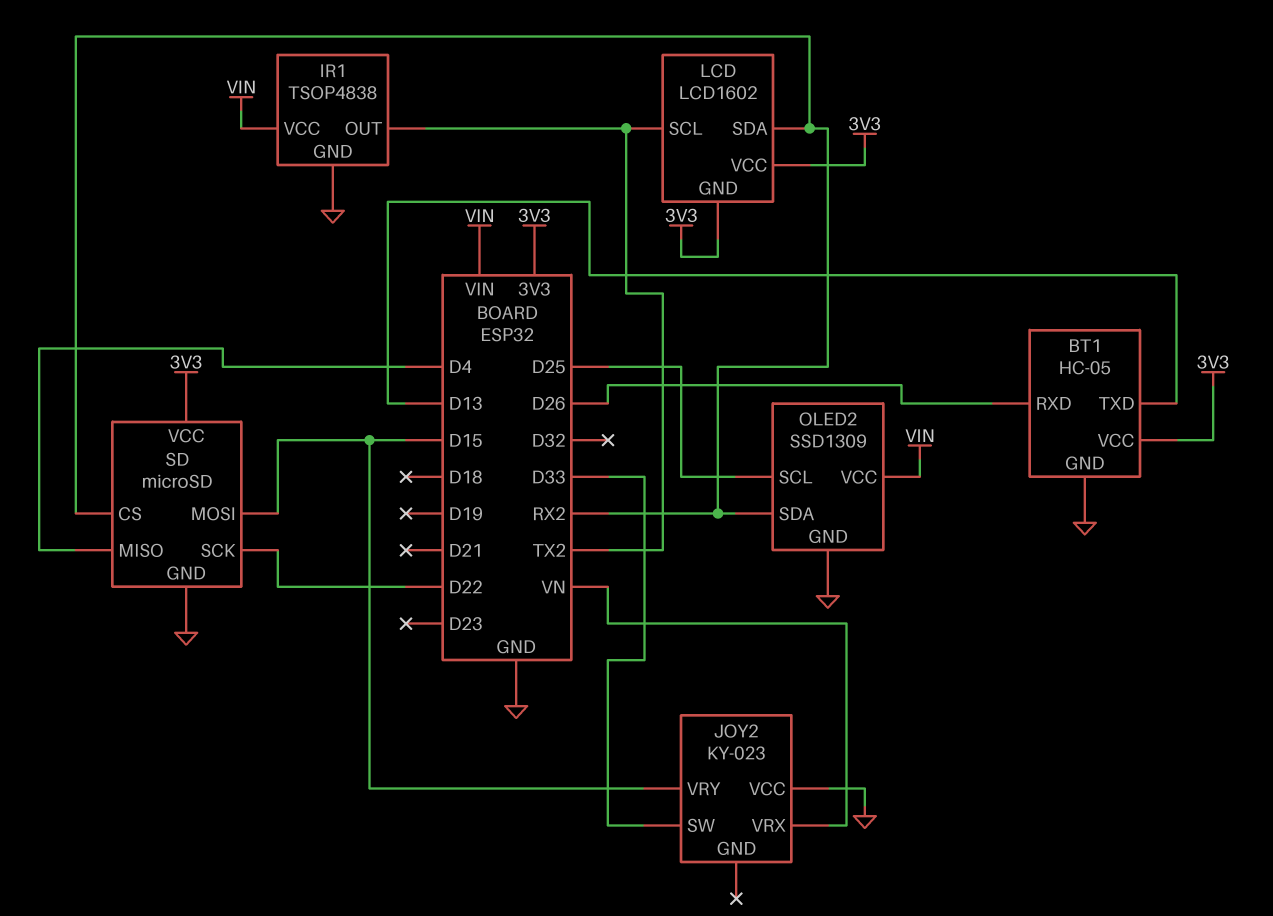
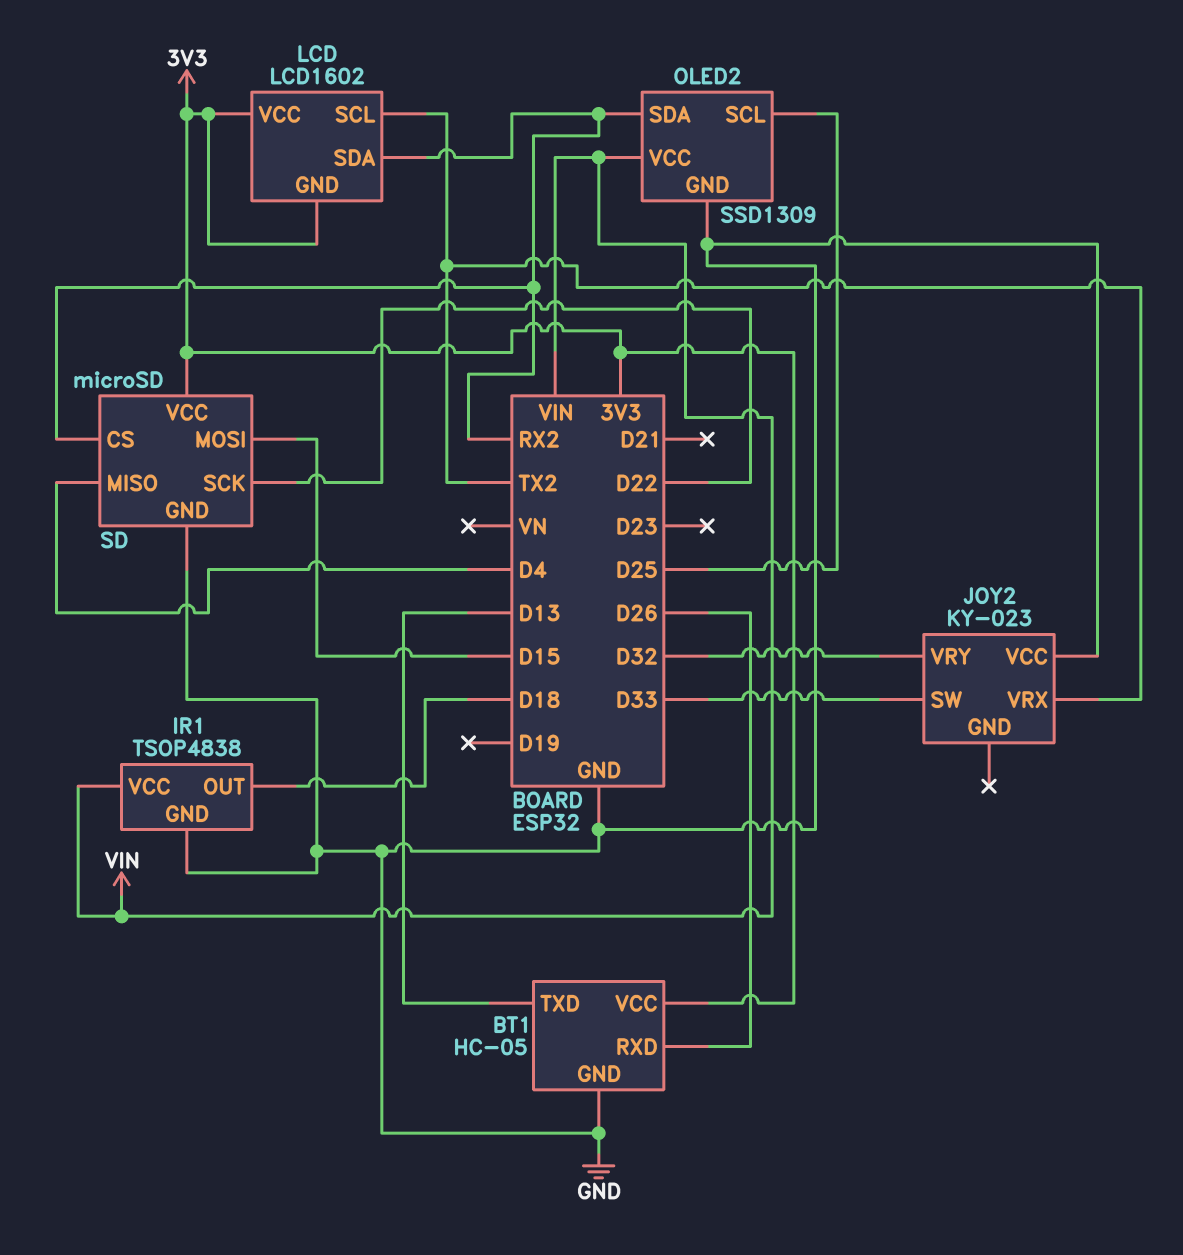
IR1 pin OUT: TX2 -> D18
JOY2 pin VRX: VN -> TX2
JOY2 pin VRY: D15 -> D32

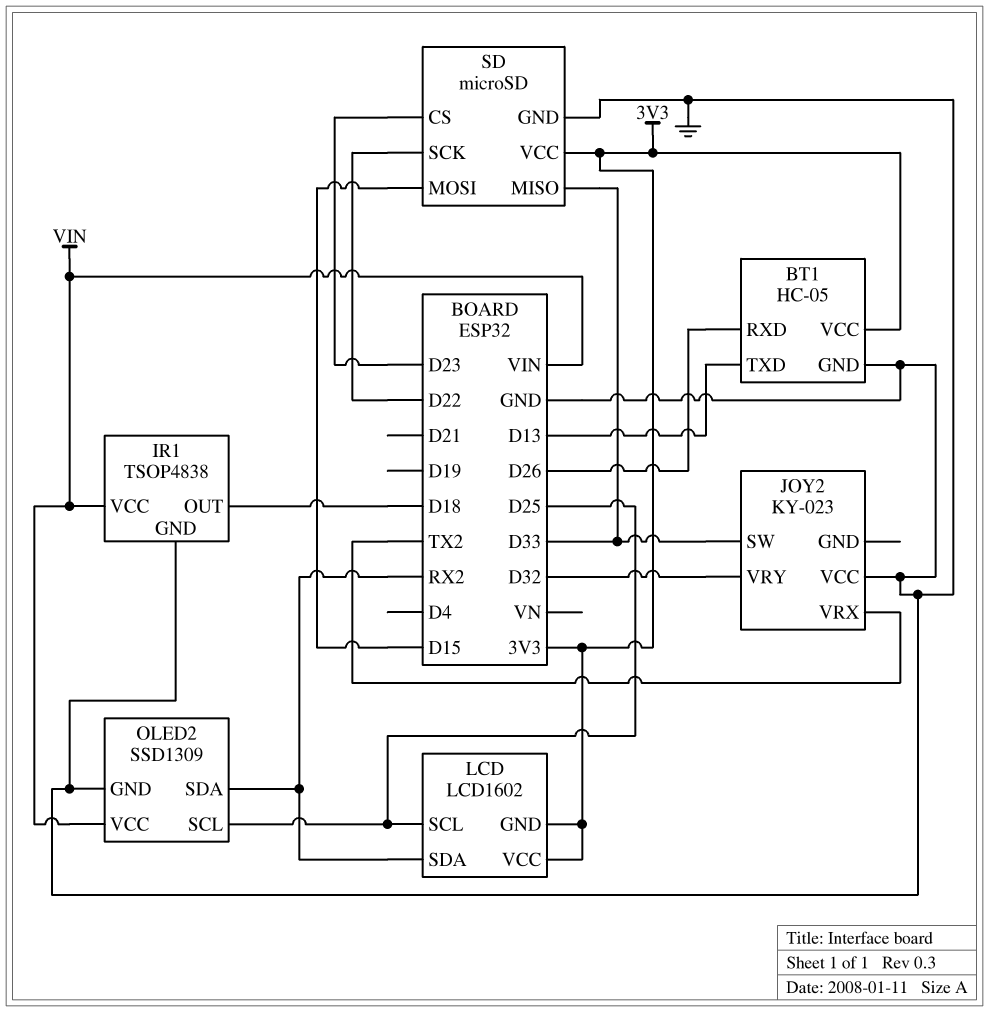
LCD pin SCL: TX2 -> D25
SD pin CS: RX2 -> D23
SD pin MISO: D4 -> D33

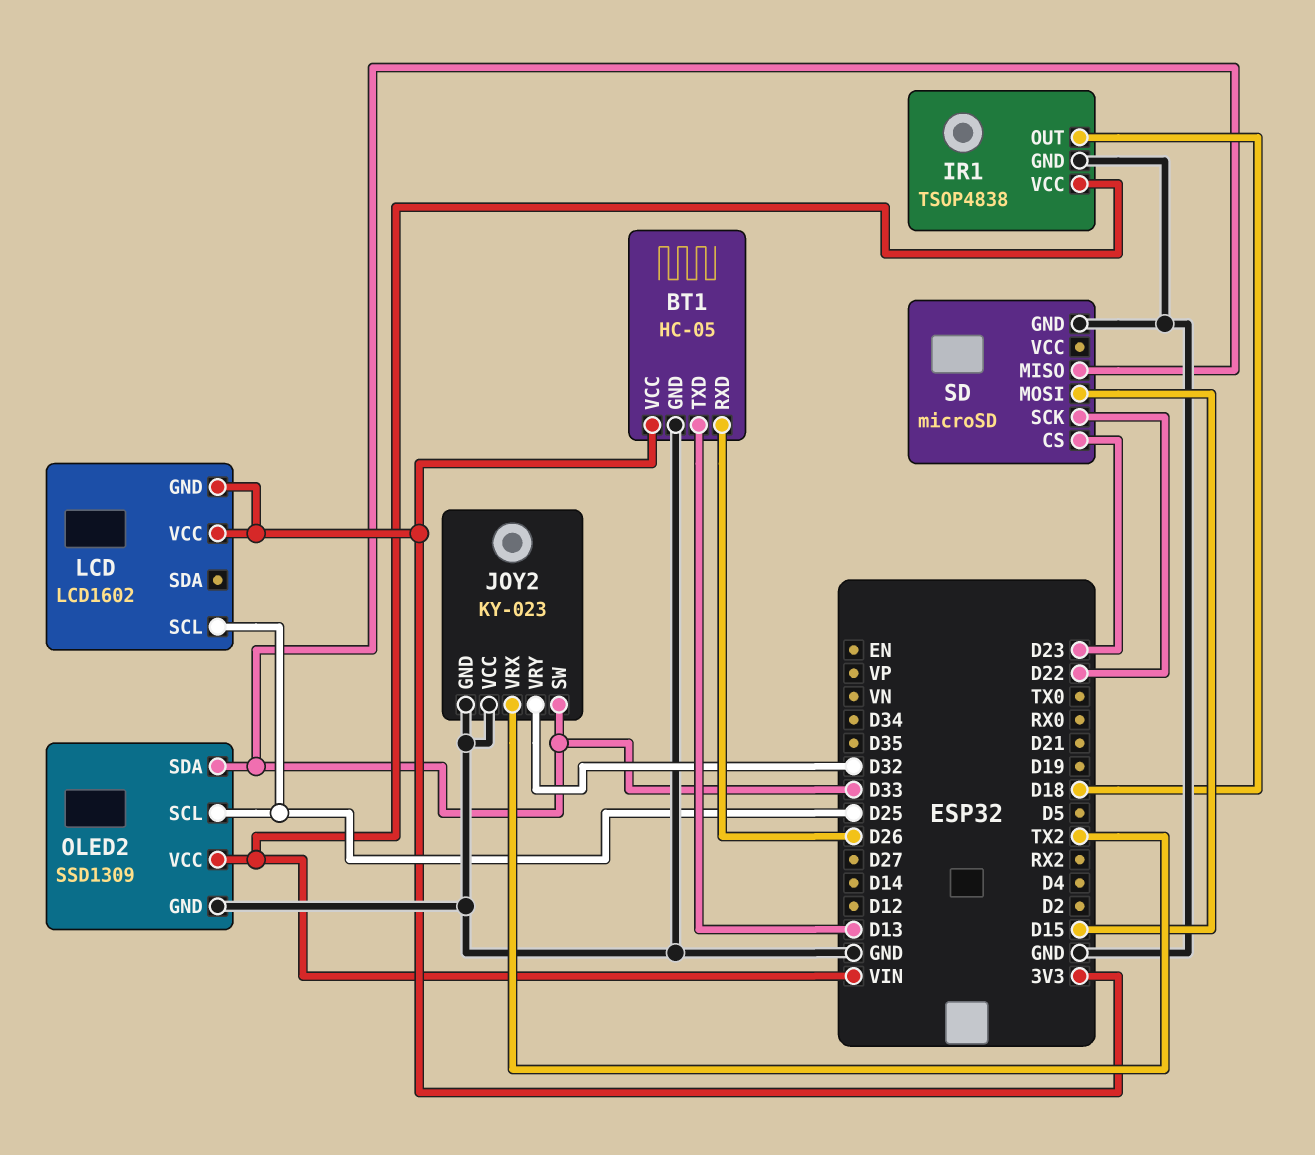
JOY2 pin GND: none -> GND
LCD pin SDA: RX2 -> none
OLED2 pin SDA: RX2 -> D33
SD pin VCC: 3V3 -> none

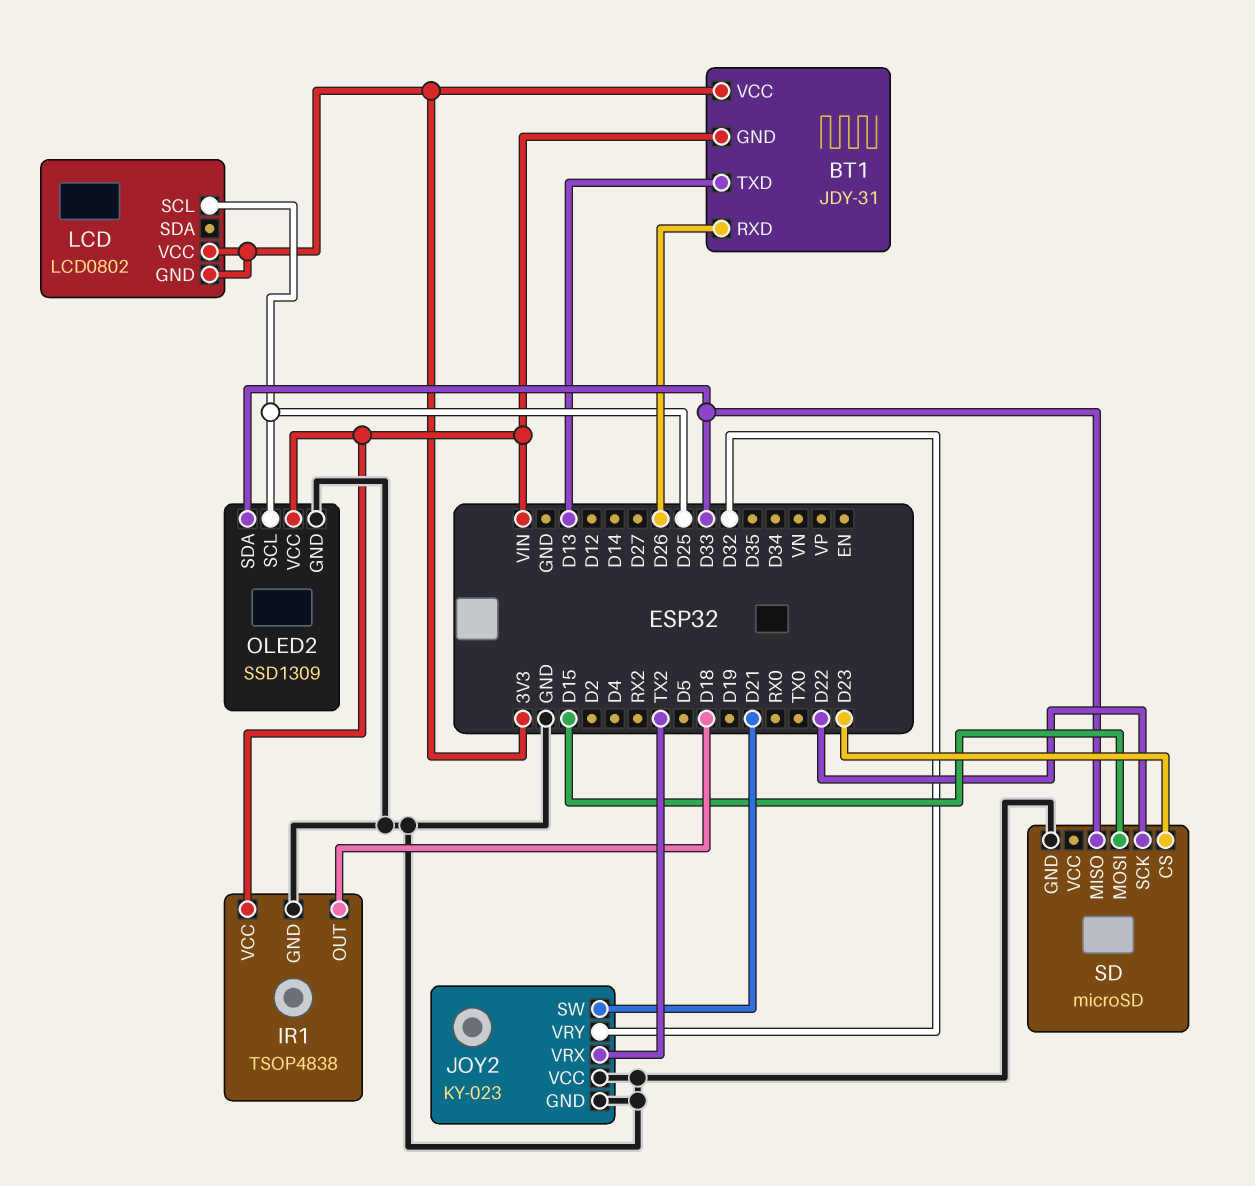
BT1: HC-05 -> JDY-31
BT1 pin GND: GND -> VIN
JOY2 pin SW: D33 -> D21
LCD: LCD1602 -> LCD0802

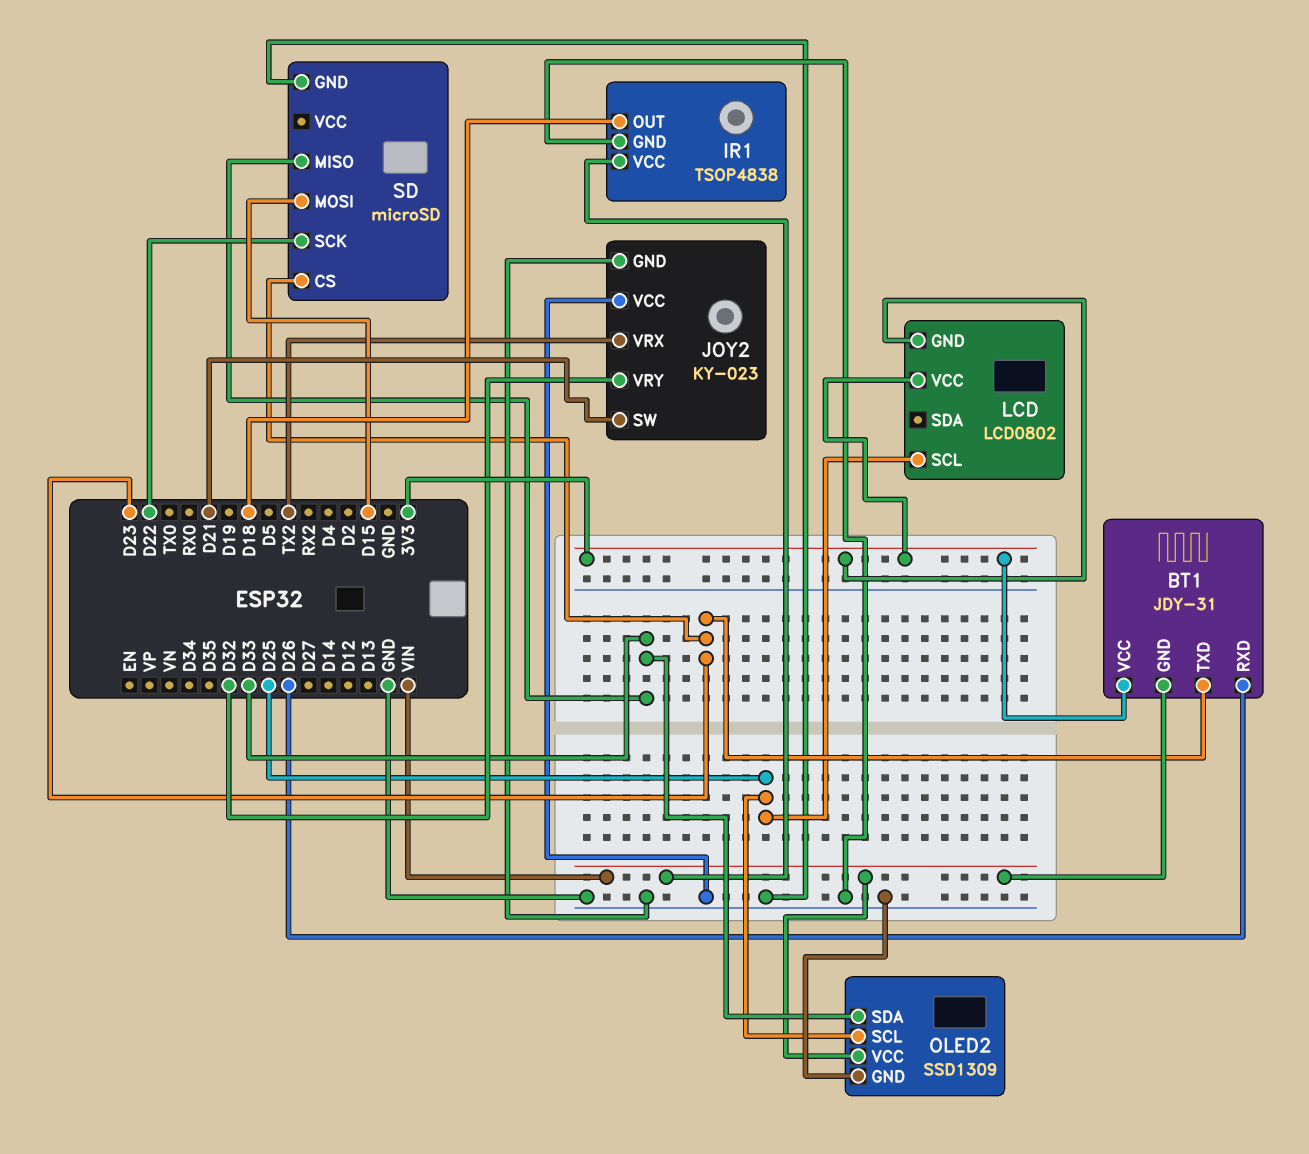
BT1 pin TXD: D13 -> D23

